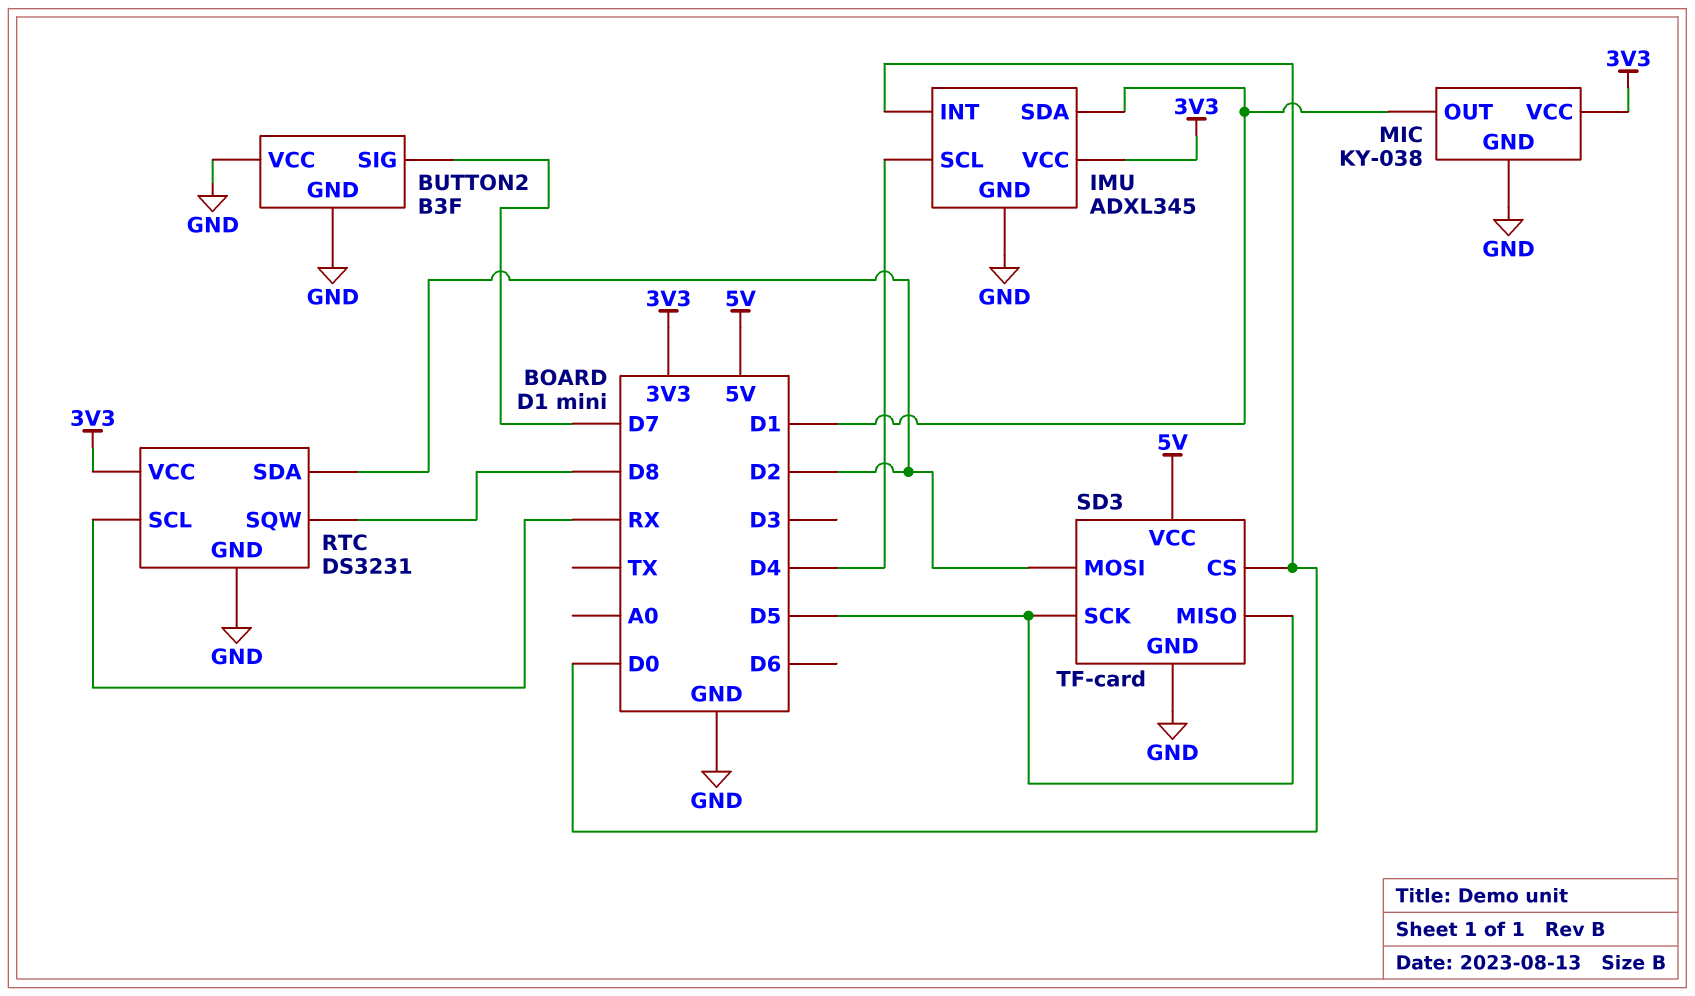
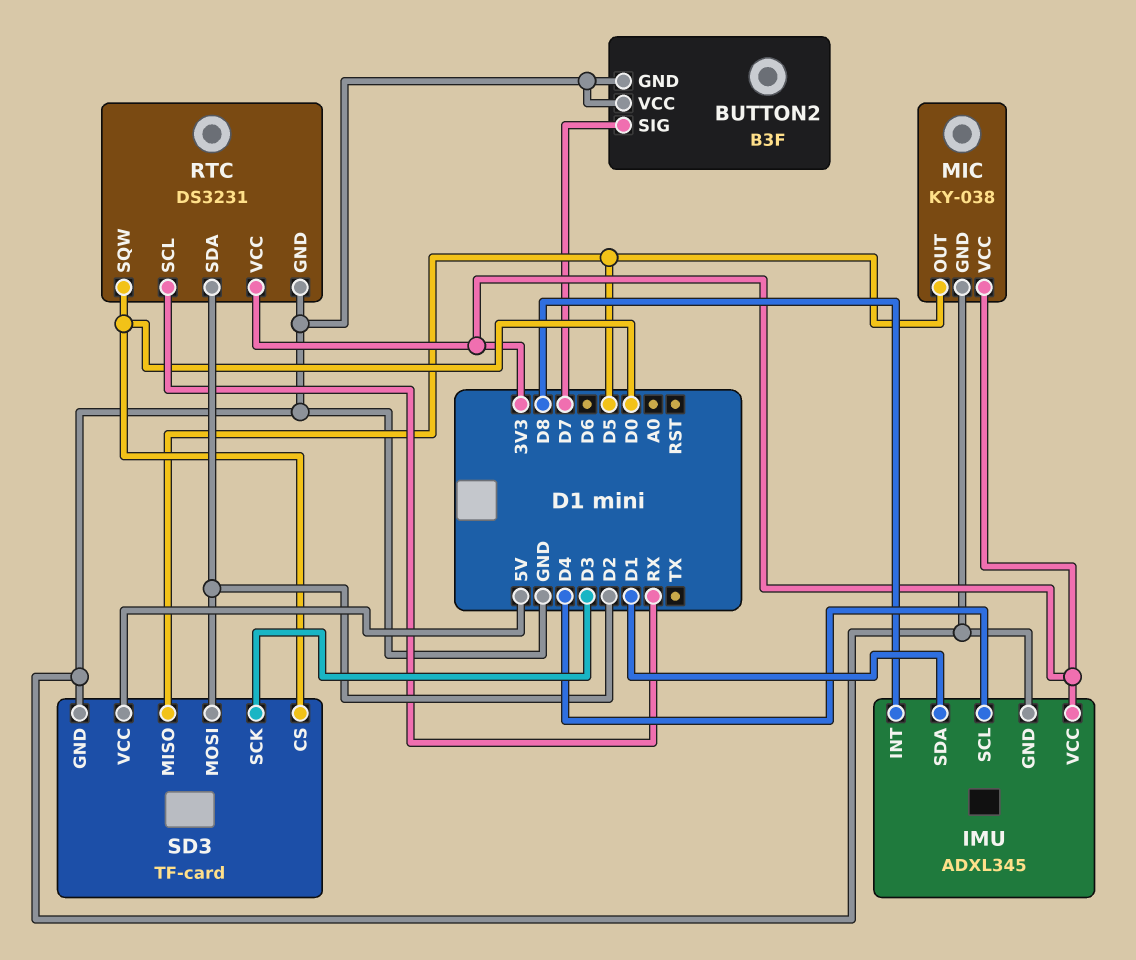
IMU pin INT: D0 -> D8
MIC pin OUT: D1 -> D5
RTC pin SQW: D8 -> D0
SD3 pin SCK: D5 -> D3

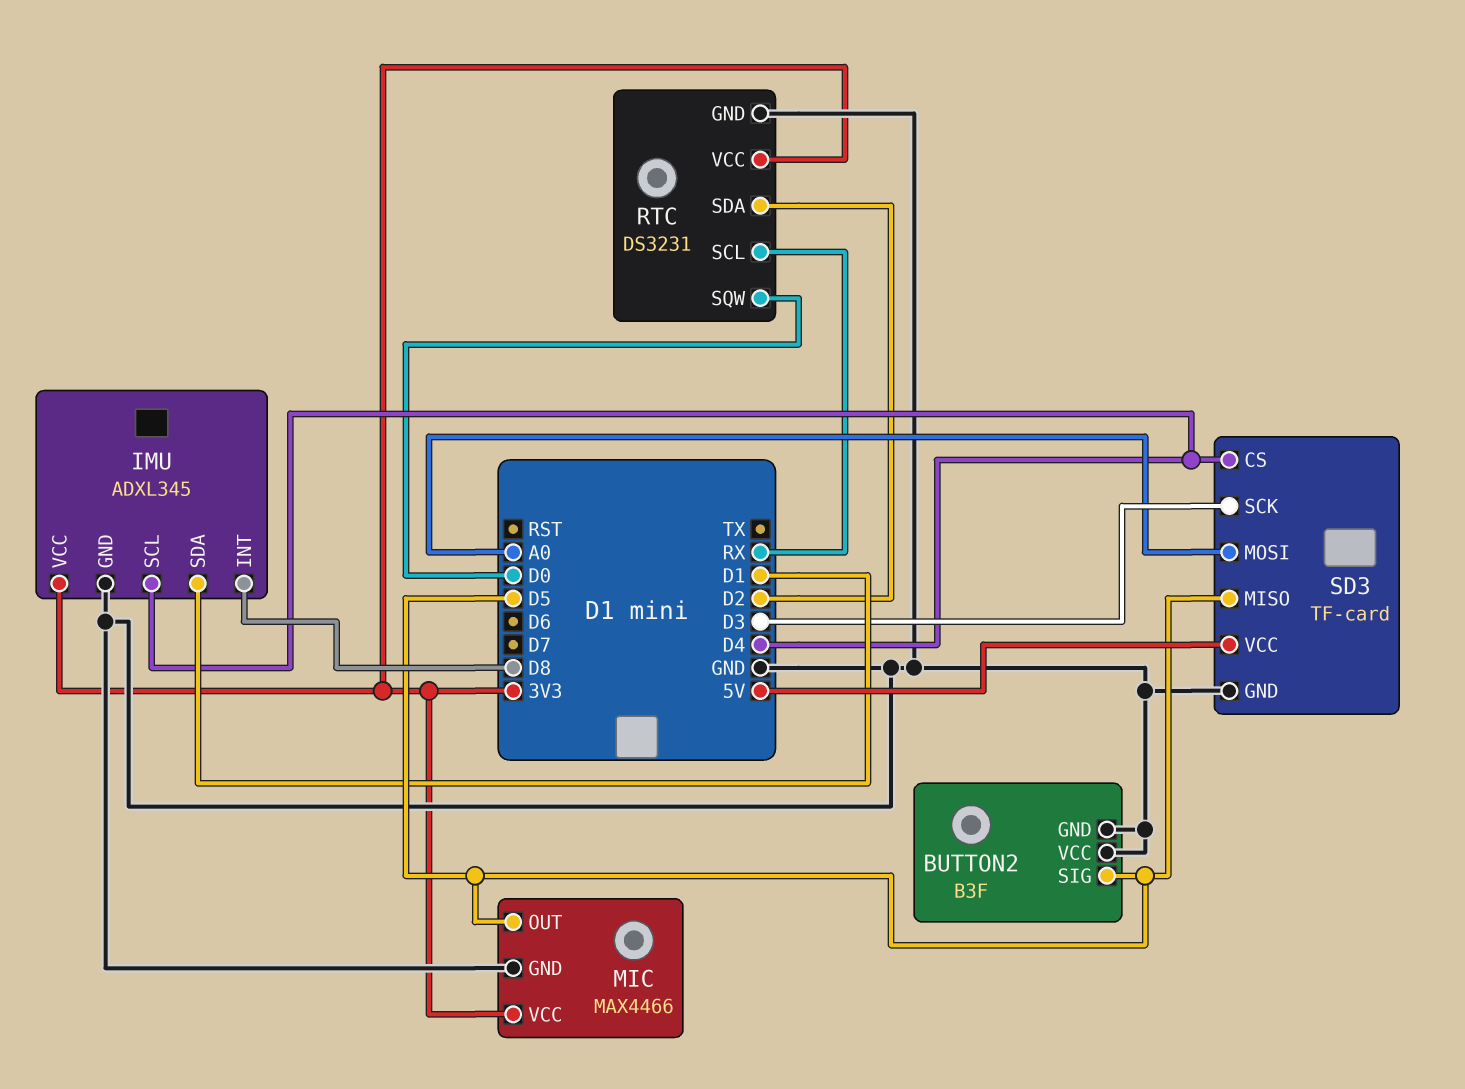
BUTTON2 pin SIG: D7 -> D5
MIC: KY-038 -> MAX4466
SD3 pin CS: D0 -> D4
SD3 pin MOSI: D2 -> A0

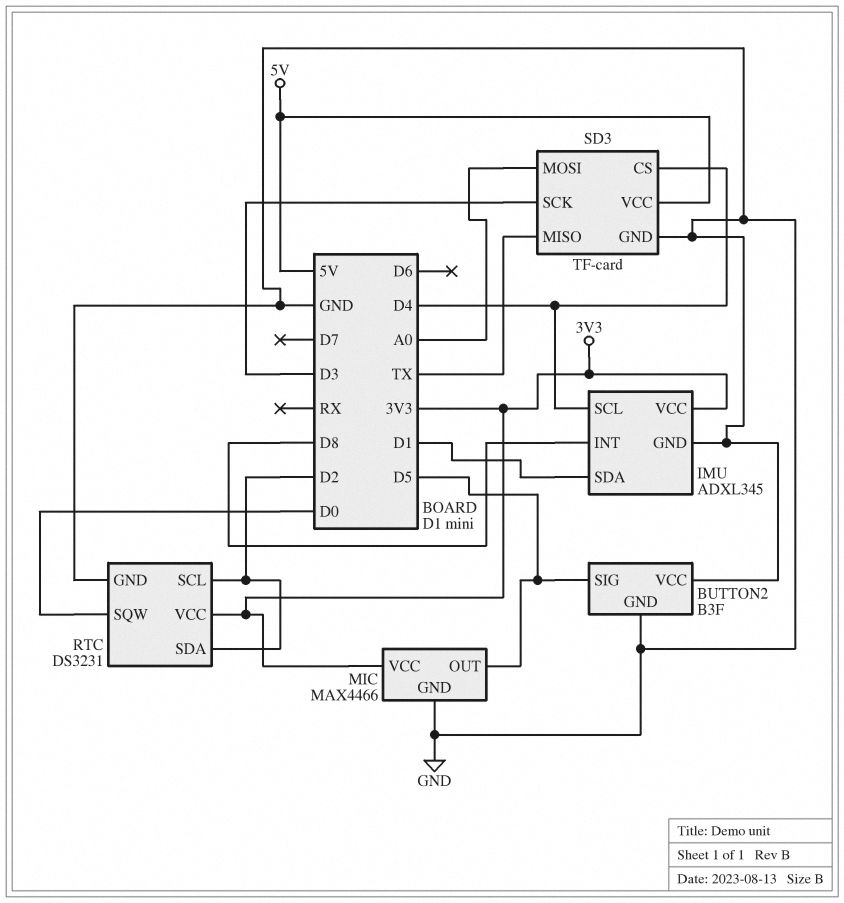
RTC pin SCL: RX -> D2
SD3 pin MISO: D5 -> TX

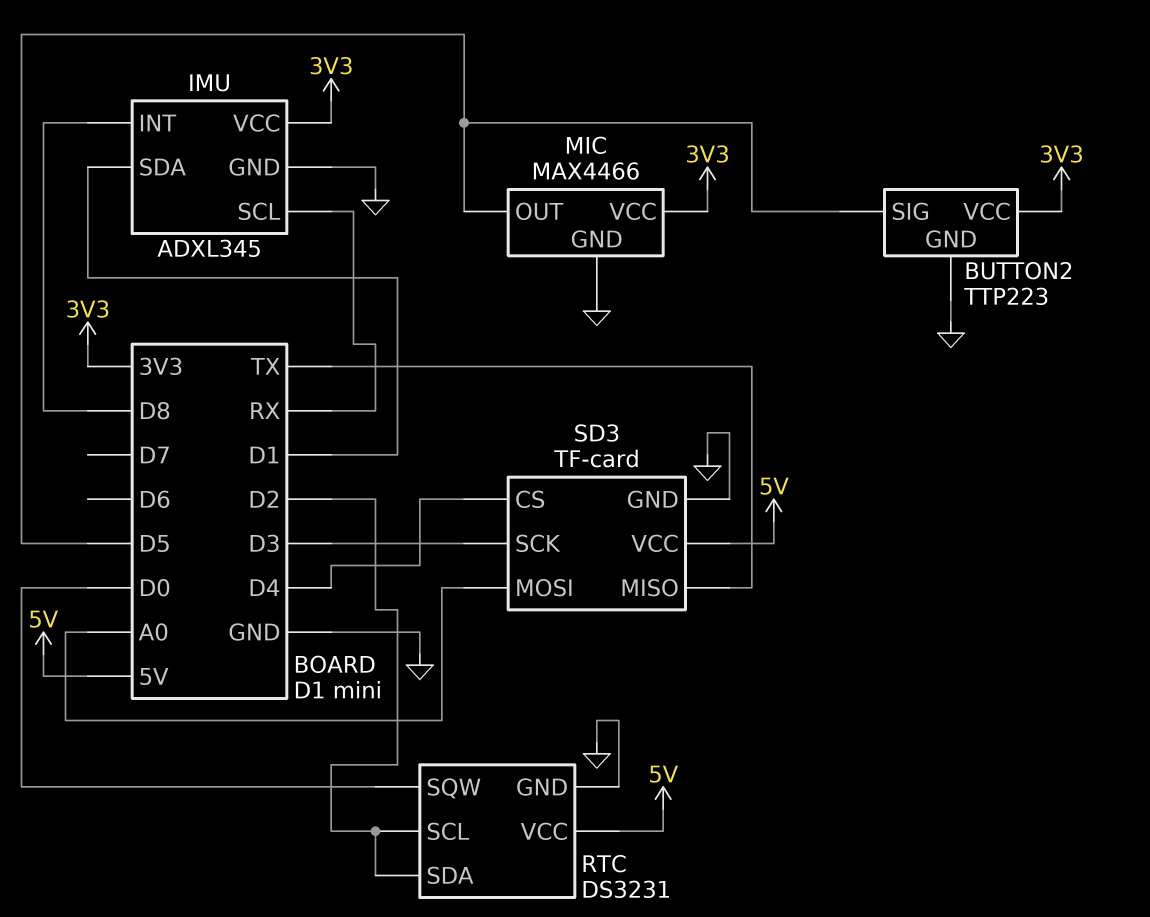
BUTTON2: B3F -> TTP223
BUTTON2 pin VCC: GND -> 3V3
IMU pin SCL: D4 -> RX
RTC pin VCC: 3V3 -> 5V

